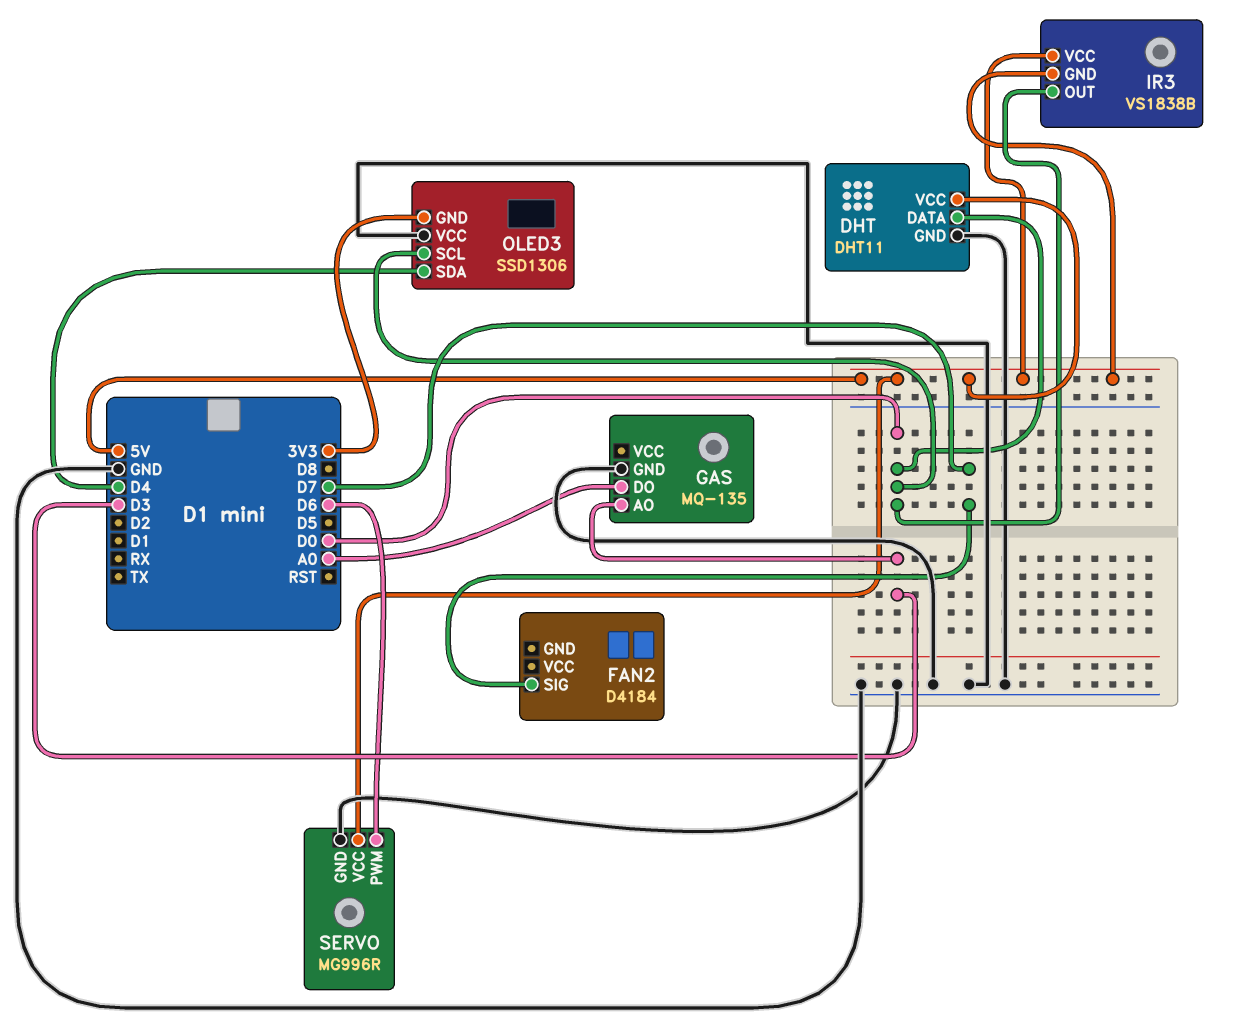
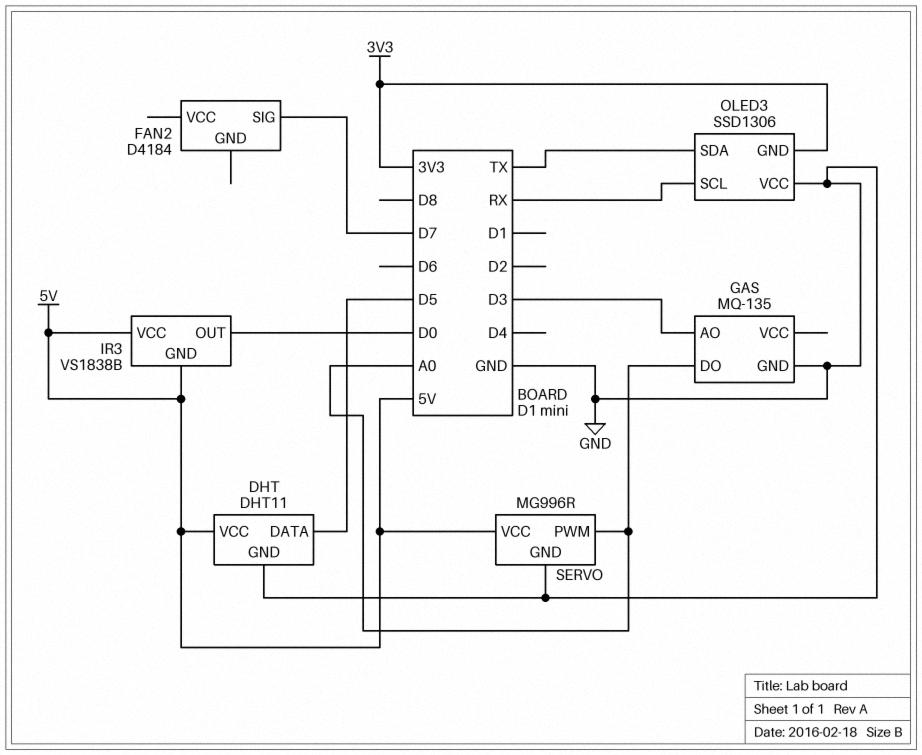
DHT pin DATA: D0 -> D5
OLED3 pin SCL: D0 -> RX
OLED3 pin SDA: D4 -> TX
SERVO pin PWM: D6 -> A0

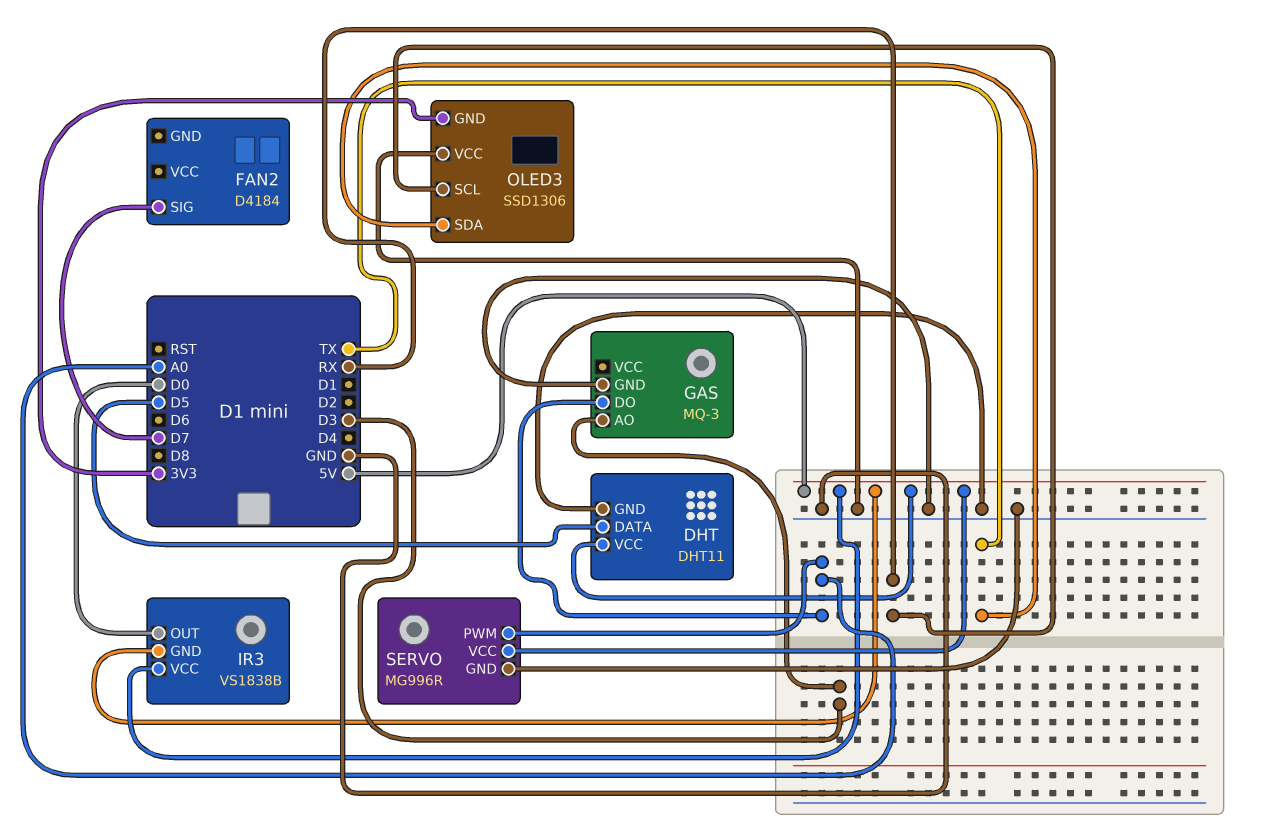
GAS: MQ-135 -> MQ-3

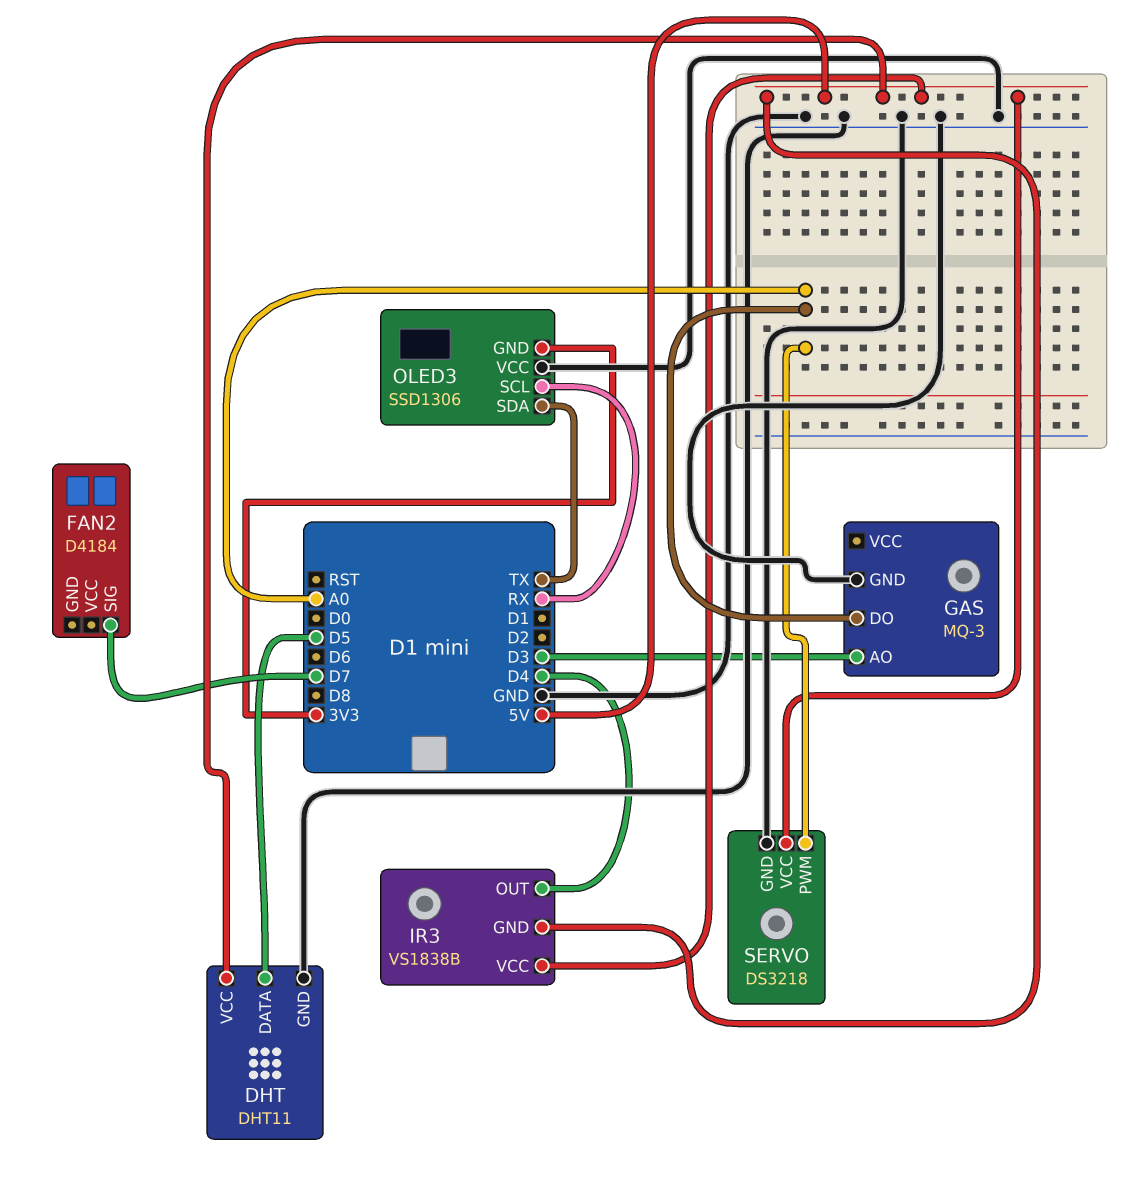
IR3 pin OUT: D0 -> D4
SERVO: MG996R -> DS3218

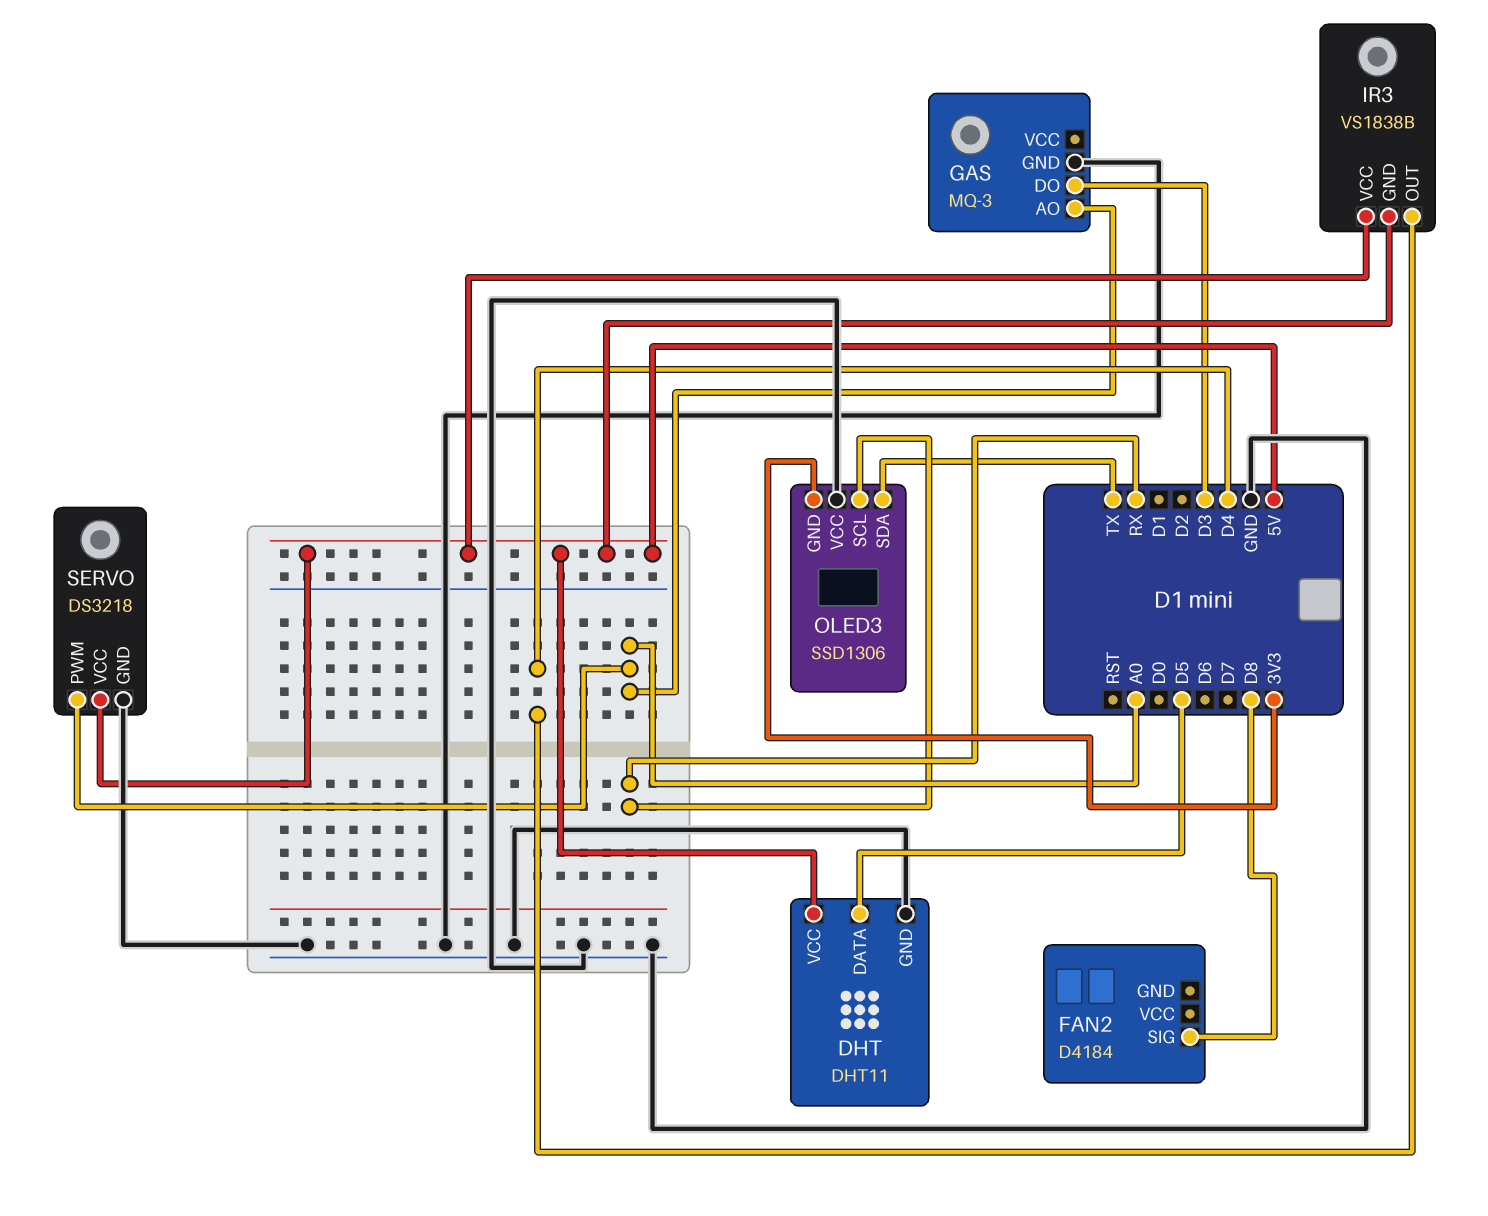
FAN2 pin SIG: D7 -> D8
GAS pin AO: D3 -> A0
GAS pin DO: A0 -> D3

